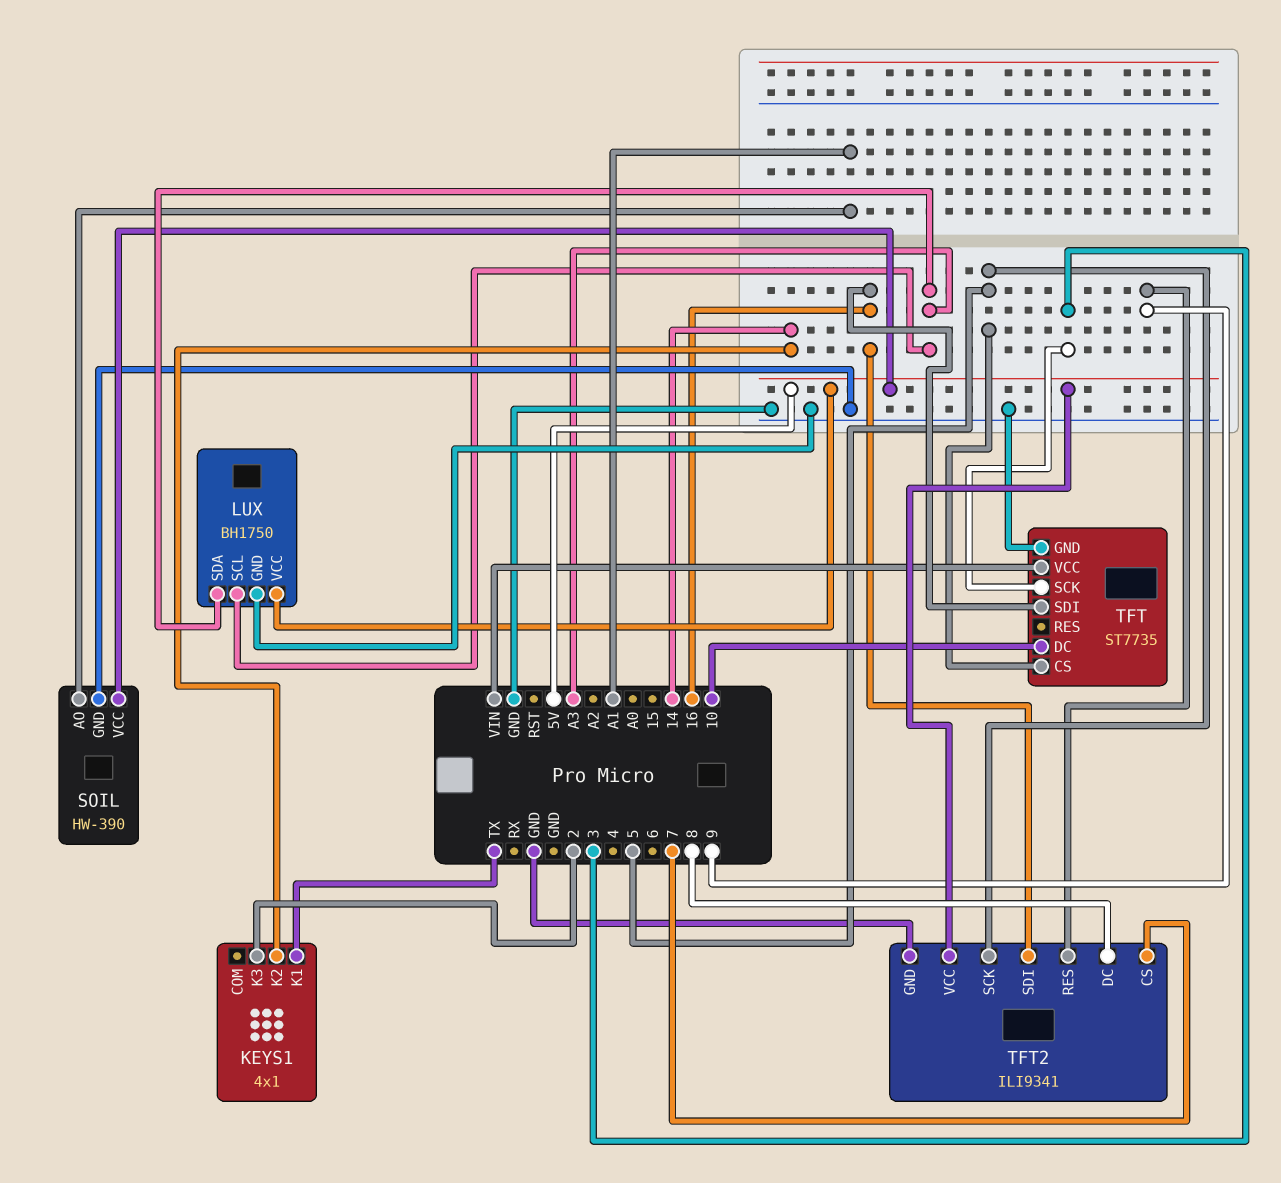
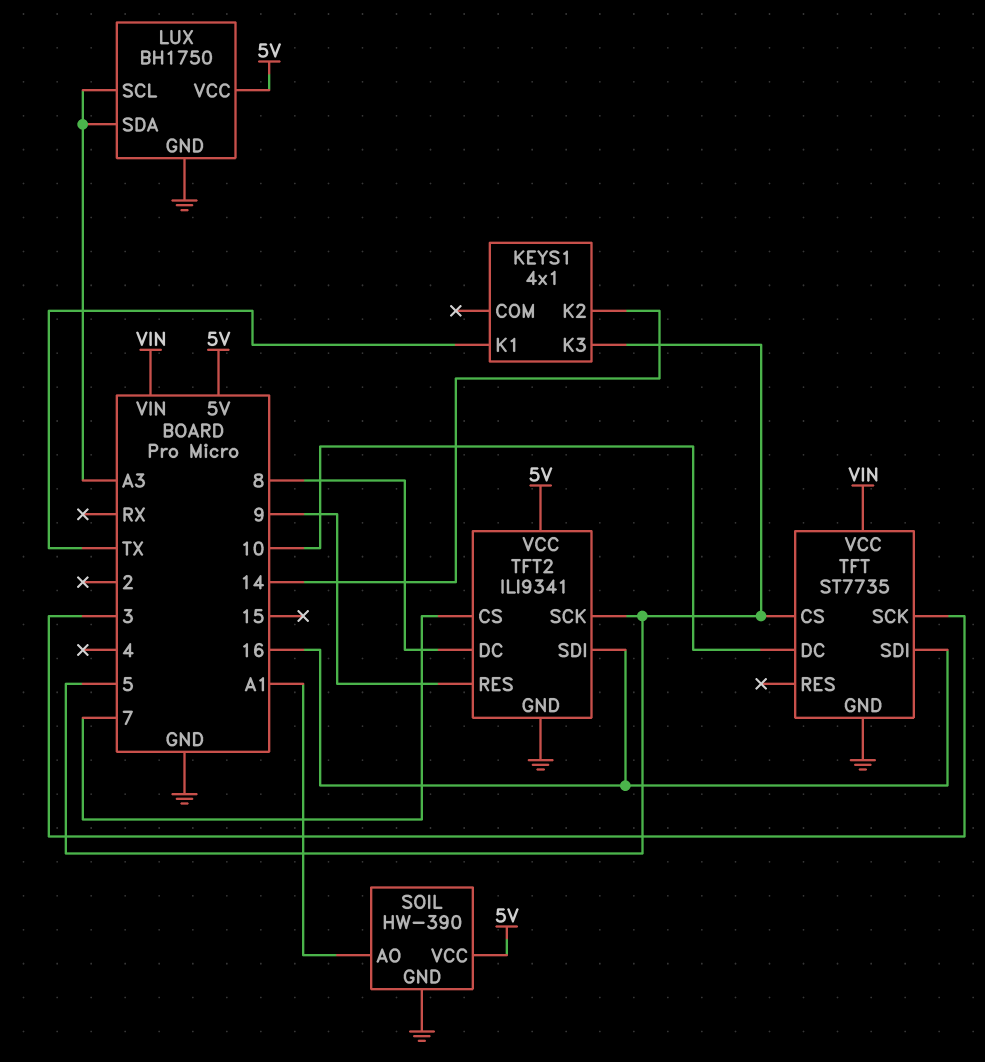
KEYS1 pin K3: 2 -> 5

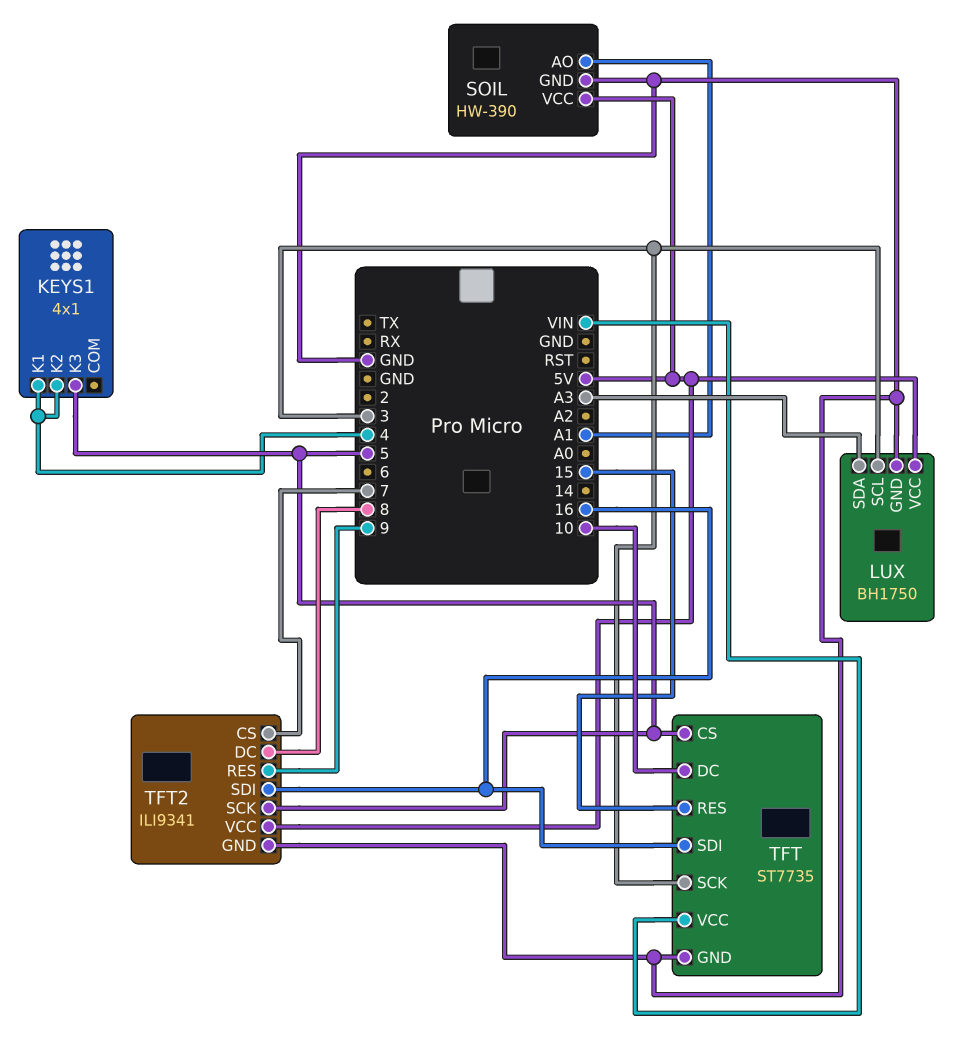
KEYS1 pin K1: TX -> 4
KEYS1 pin K2: 14 -> 4
LUX pin SCL: A3 -> 3
TFT pin RES: none -> 15

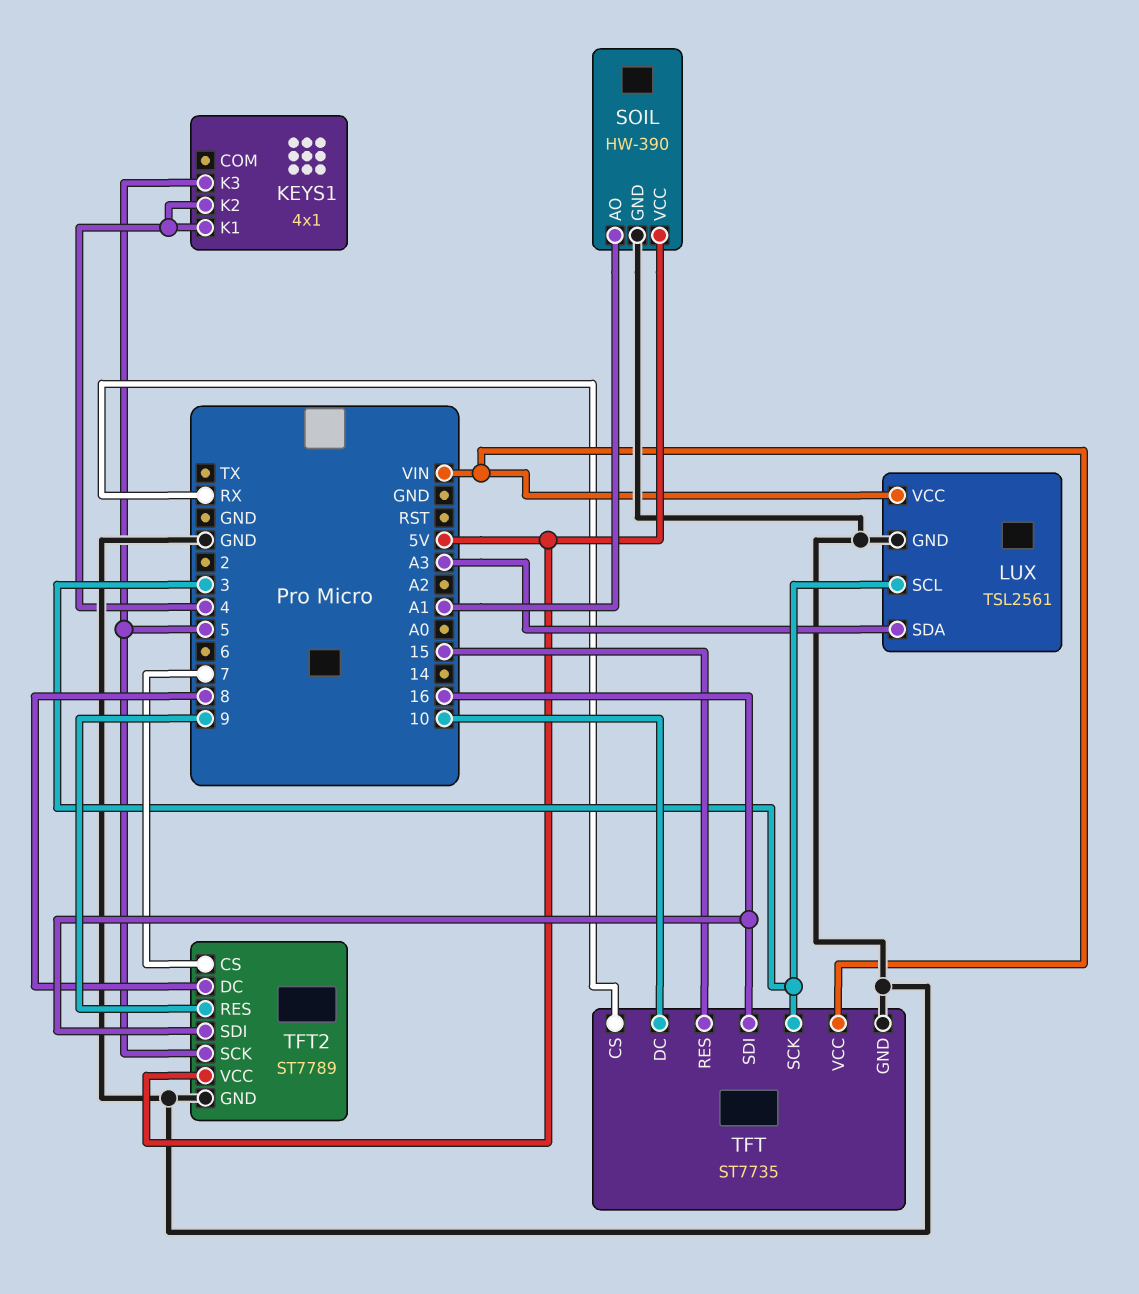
LUX: BH1750 -> TSL2561
LUX pin VCC: 5V -> VIN
TFT pin CS: 5 -> RX
TFT2: ILI9341 -> ST7789

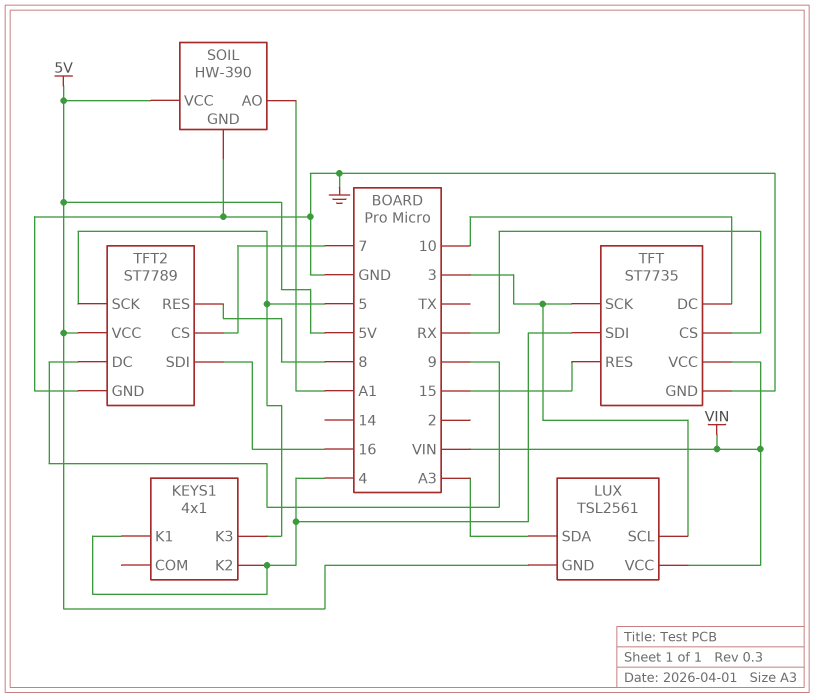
LUX pin GND: GND -> 5V
TFT pin SDI: 16 -> 4
TFT2 pin DC: 8 -> 9
TFT2 pin RES: 9 -> 8

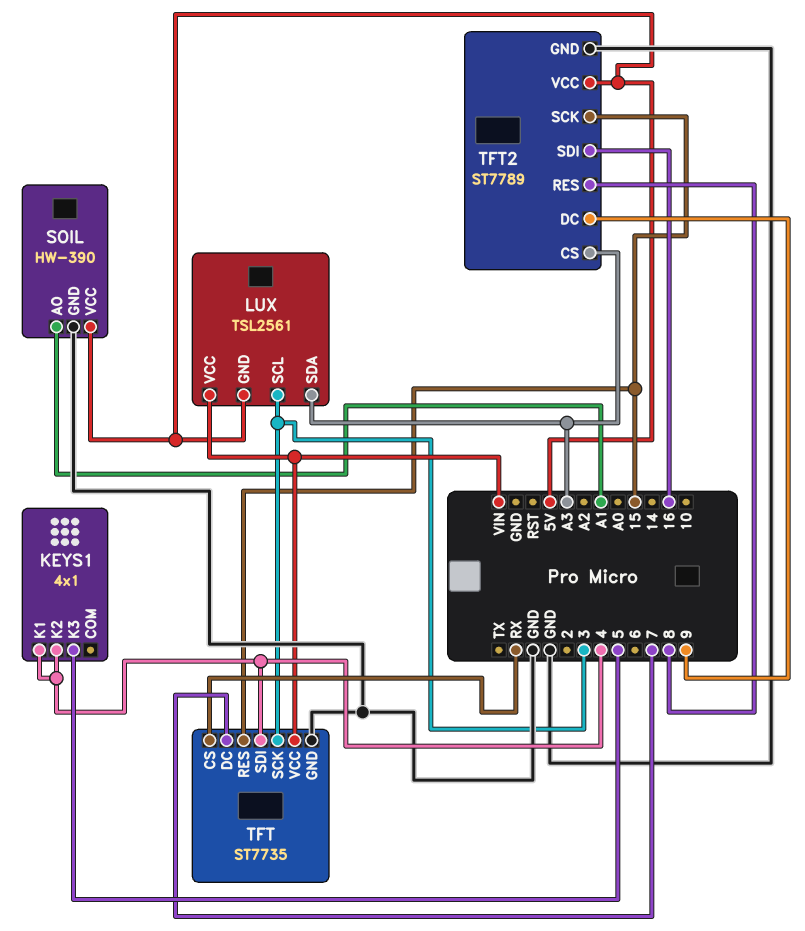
TFT pin DC: 10 -> 7
TFT2 pin CS: 7 -> A3
TFT2 pin SCK: 5 -> 15

